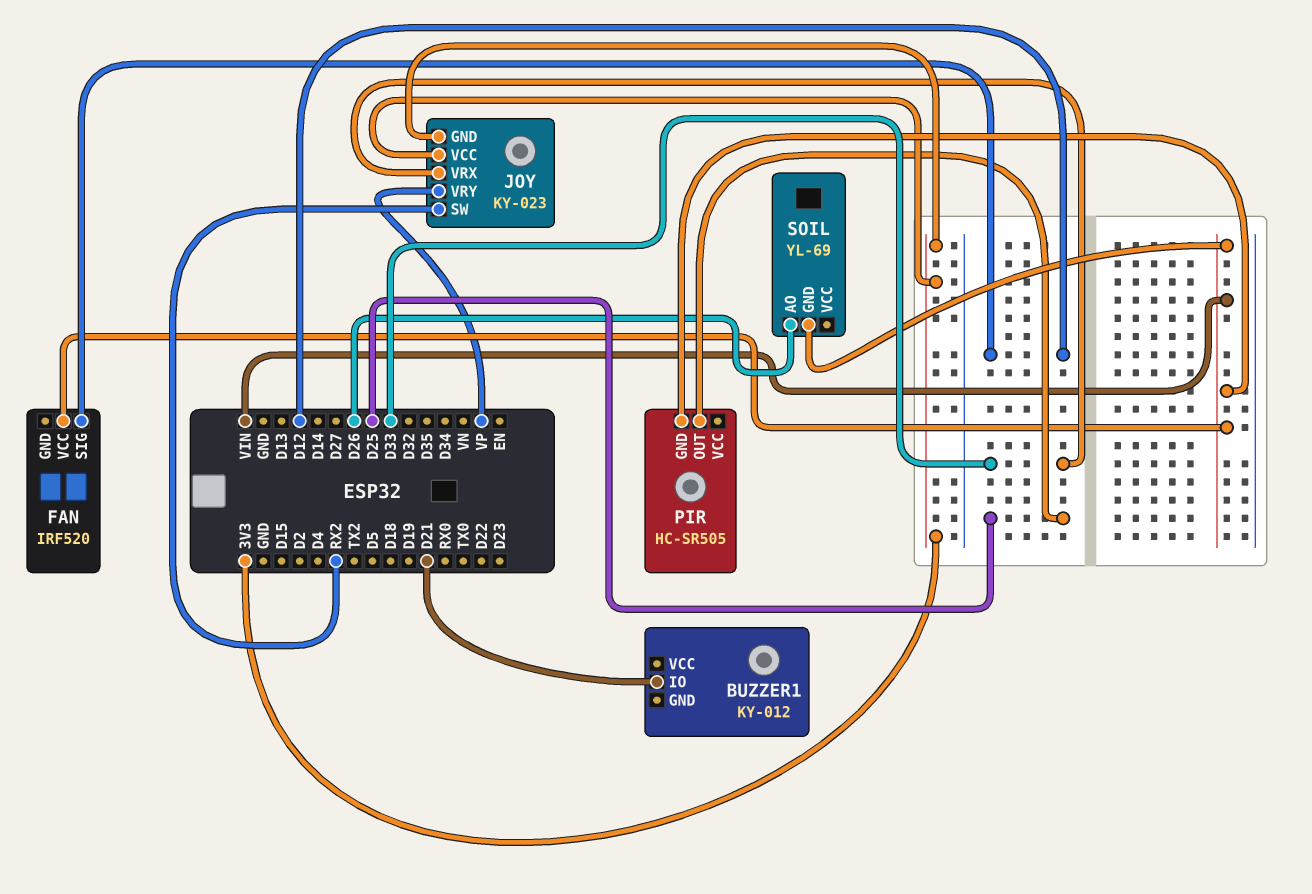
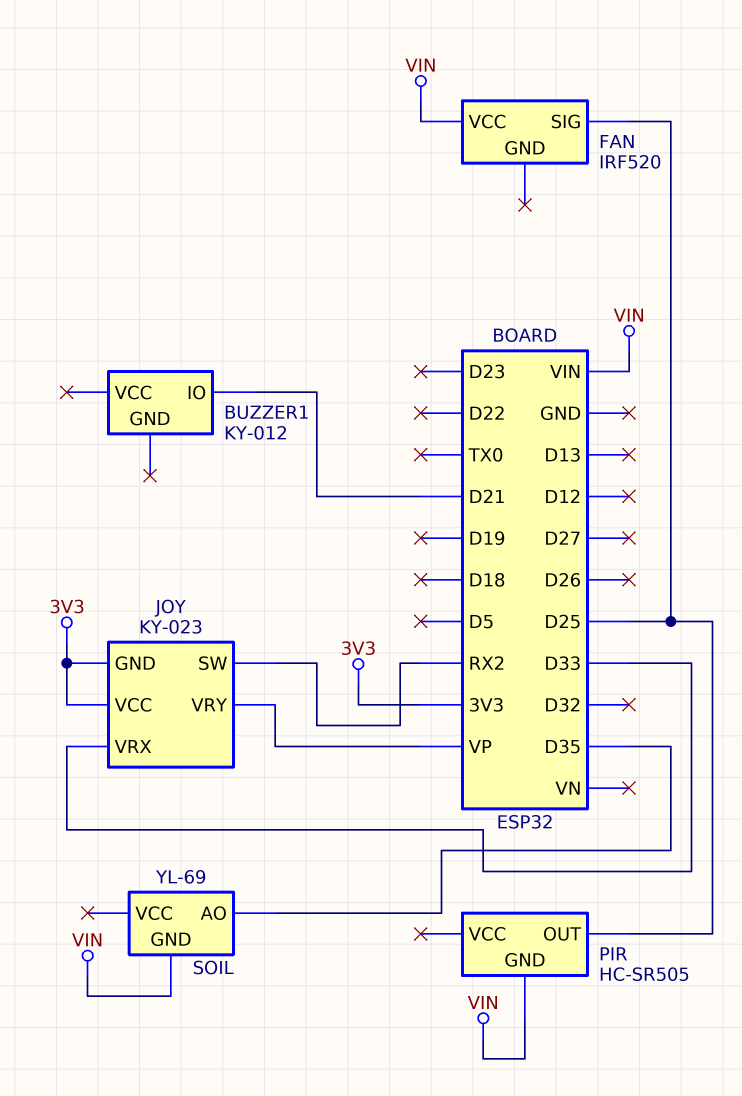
FAN pin SIG: D12 -> D25
SOIL pin AO: D26 -> D35

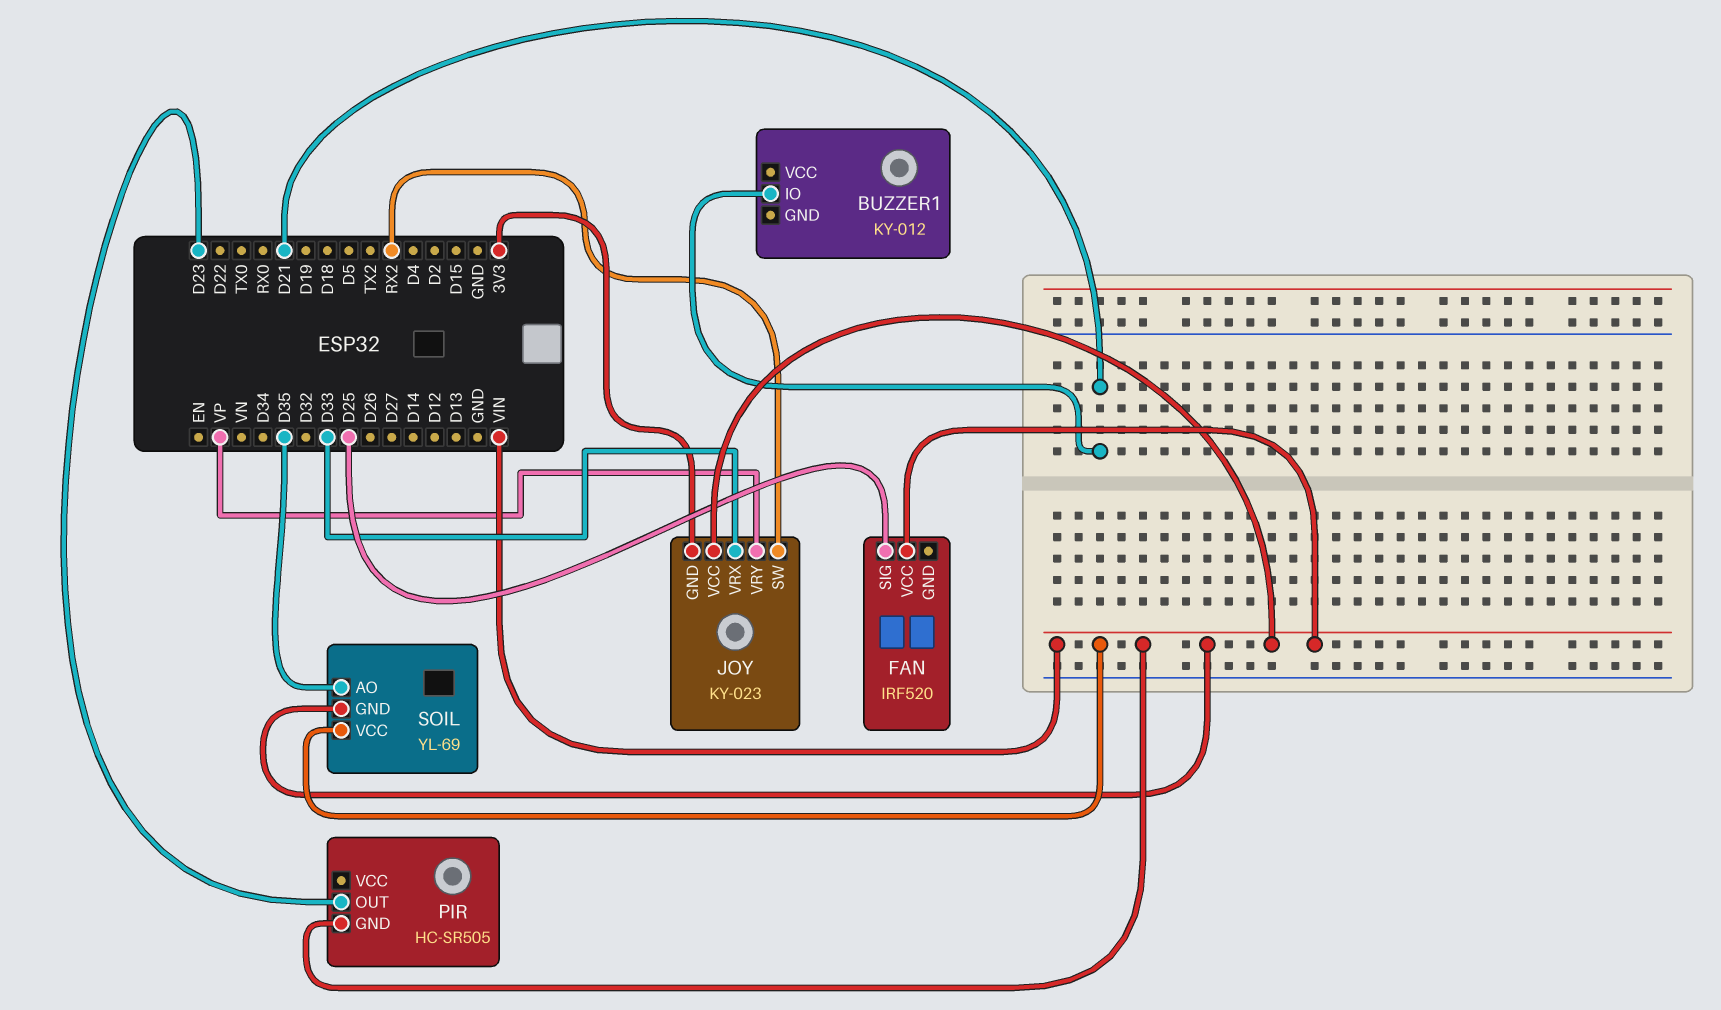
JOY pin VCC: 3V3 -> VIN
PIR pin OUT: D25 -> D23
SOIL pin VCC: none -> VIN

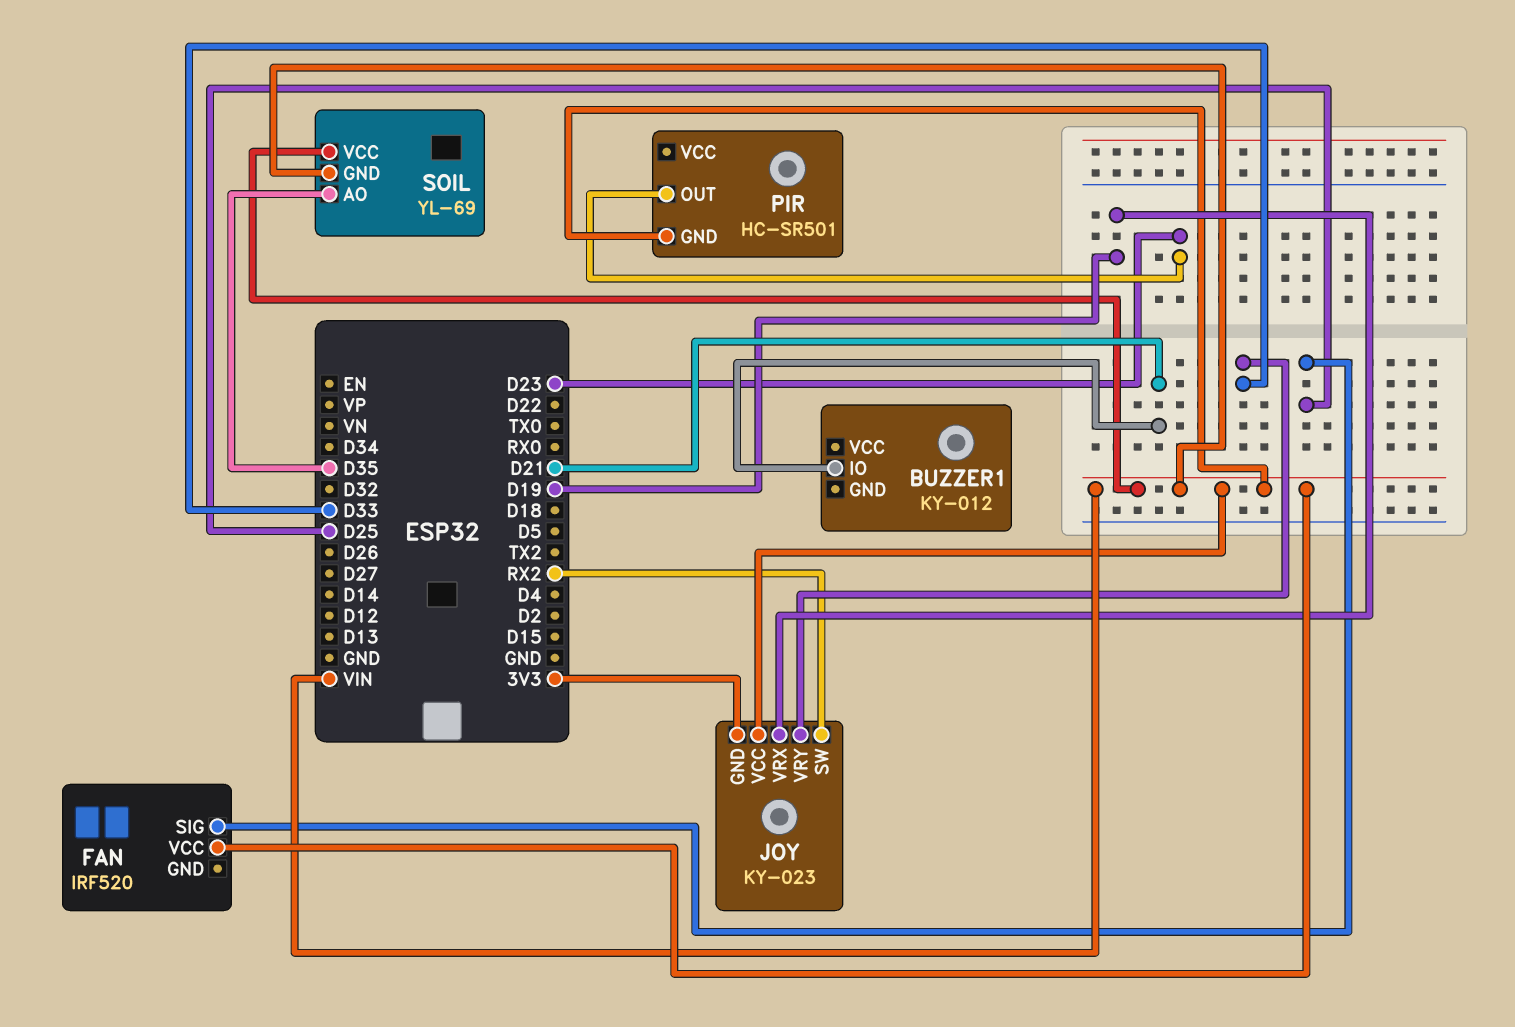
JOY pin VRX: D33 -> D19
JOY pin VRY: VP -> D33
PIR: HC-SR505 -> HC-SR501

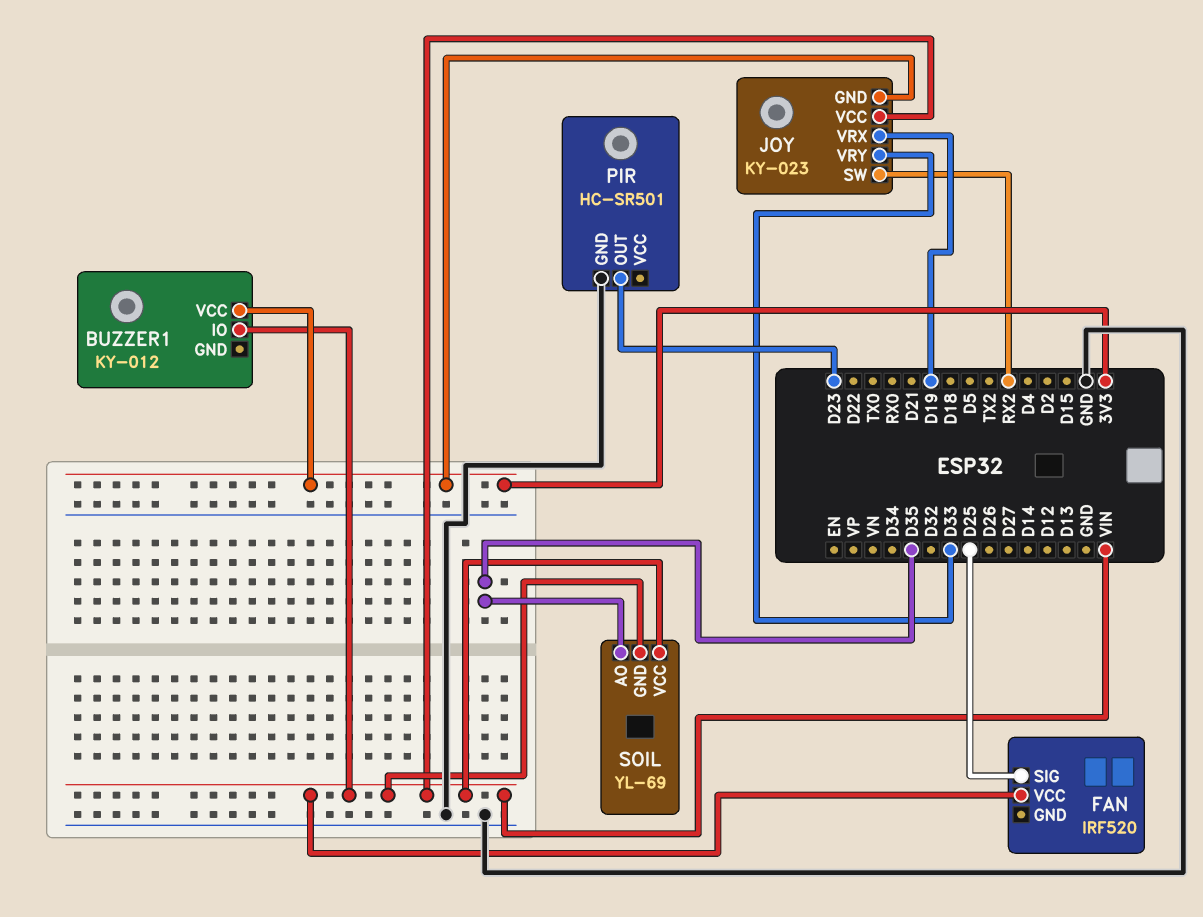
BUZZER1 pin IO: D21 -> VIN
BUZZER1 pin VCC: none -> 3V3
PIR pin GND: VIN -> GND

